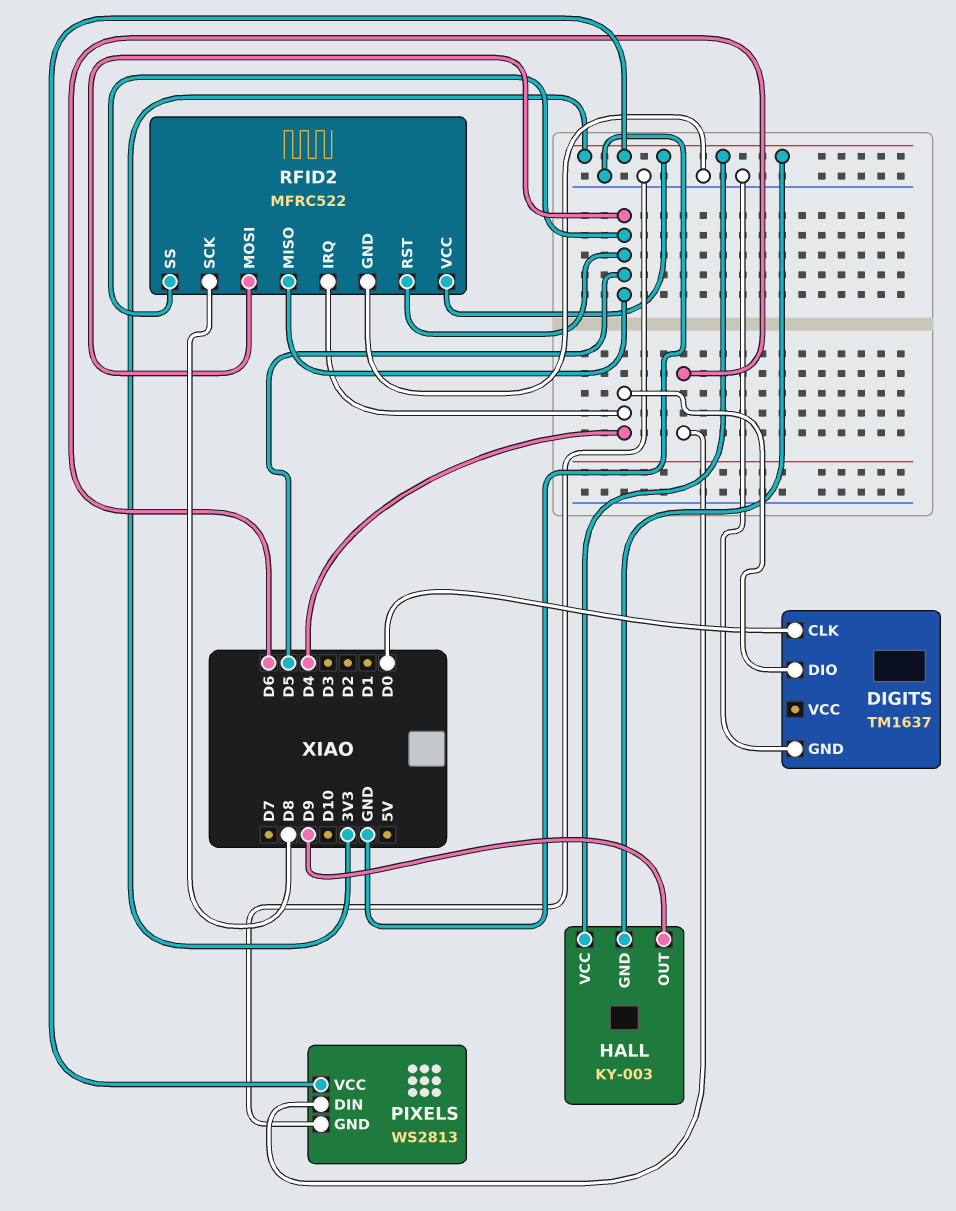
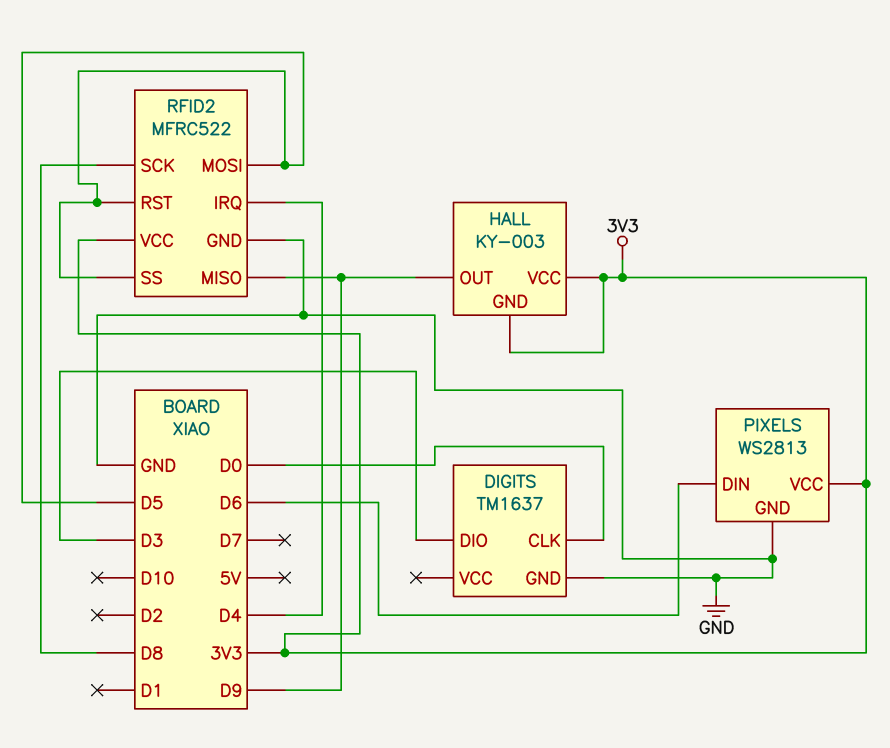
DIGITS pin DIO: D4 -> D3
RFID2 pin MISO: D5 -> D9

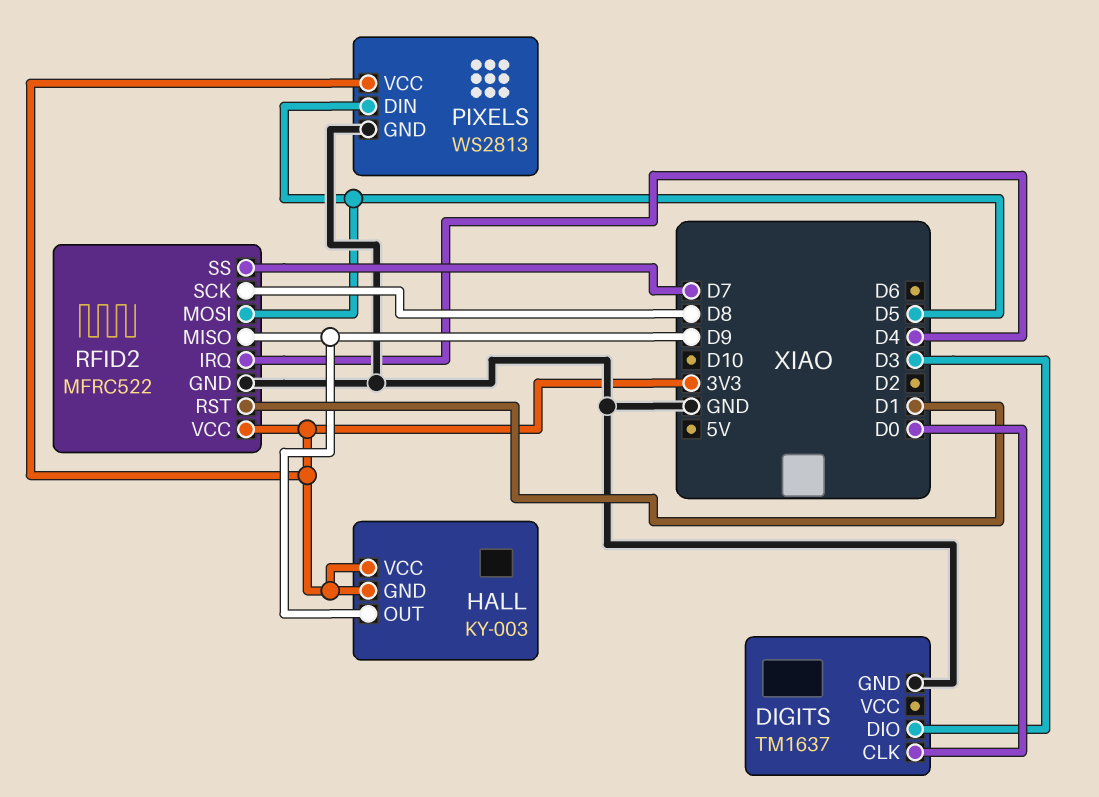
PIXELS pin DIN: D6 -> D5
RFID2 pin RST: D5 -> D1
RFID2 pin SS: D5 -> D7

